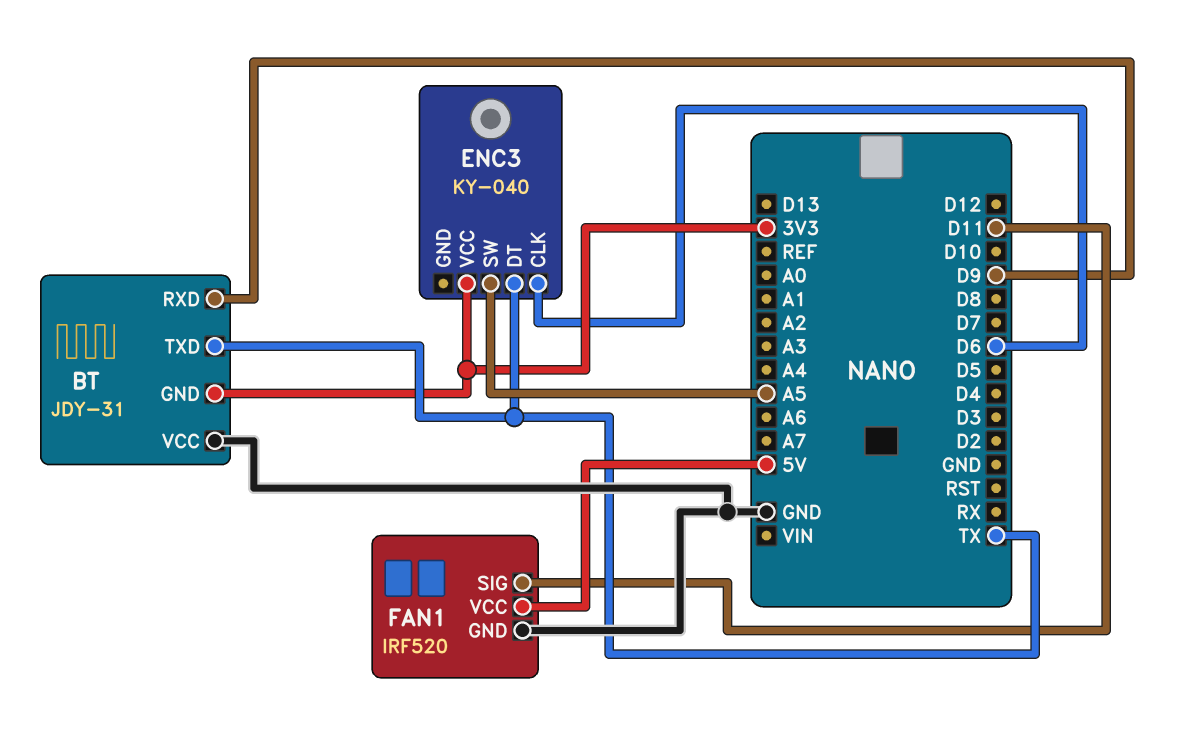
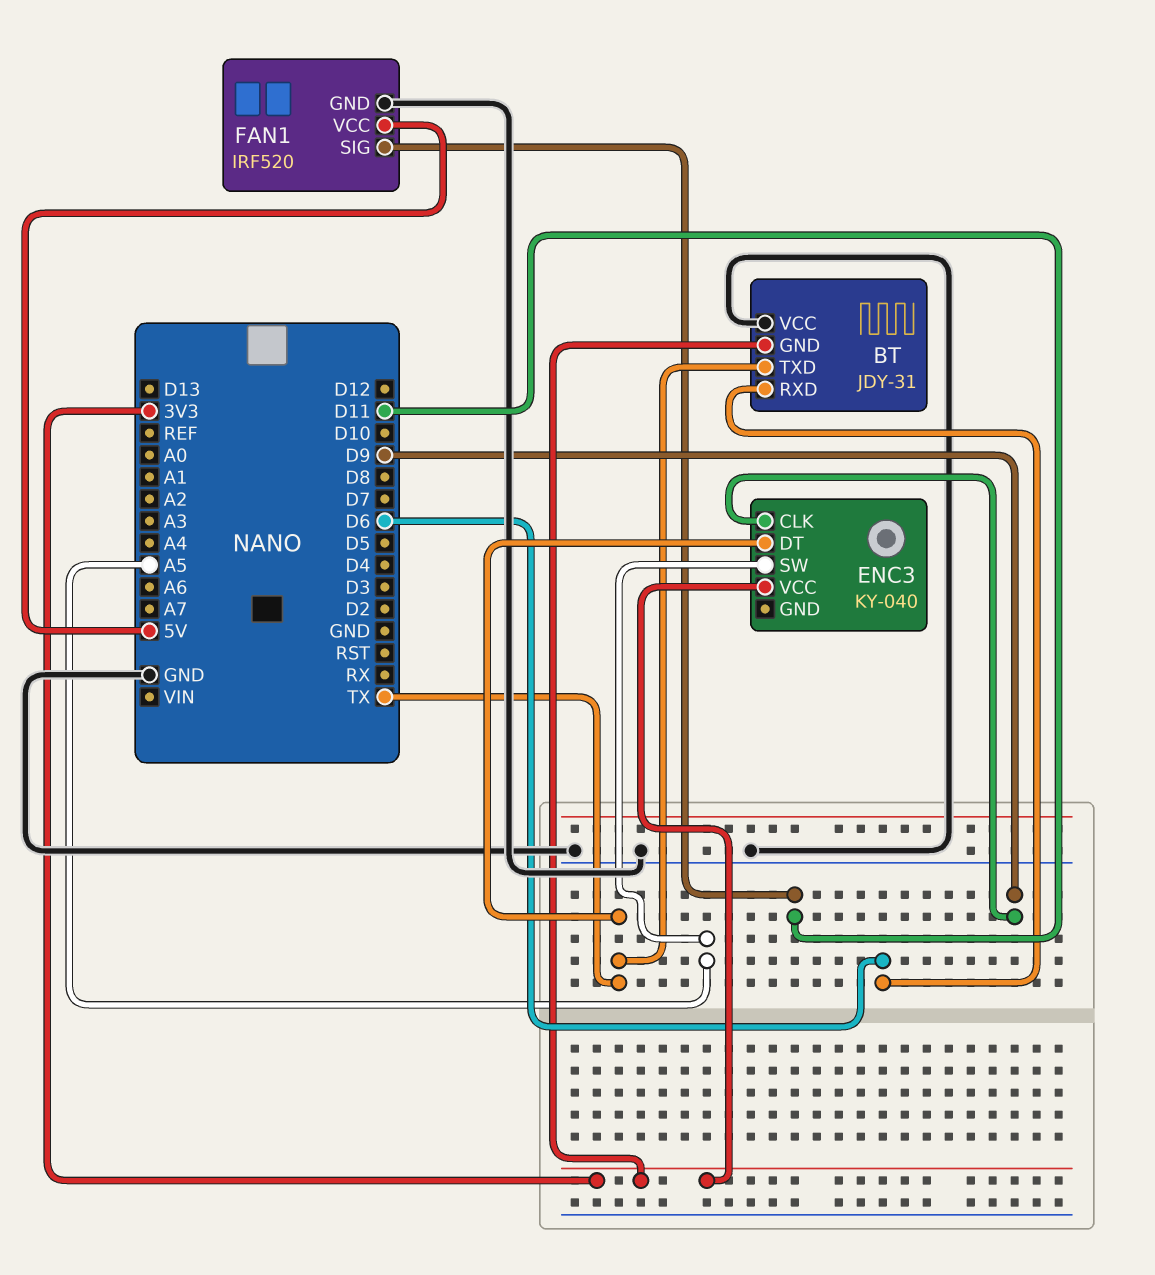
BT pin RXD: D9 -> D6
ENC3 pin CLK: D6 -> D9

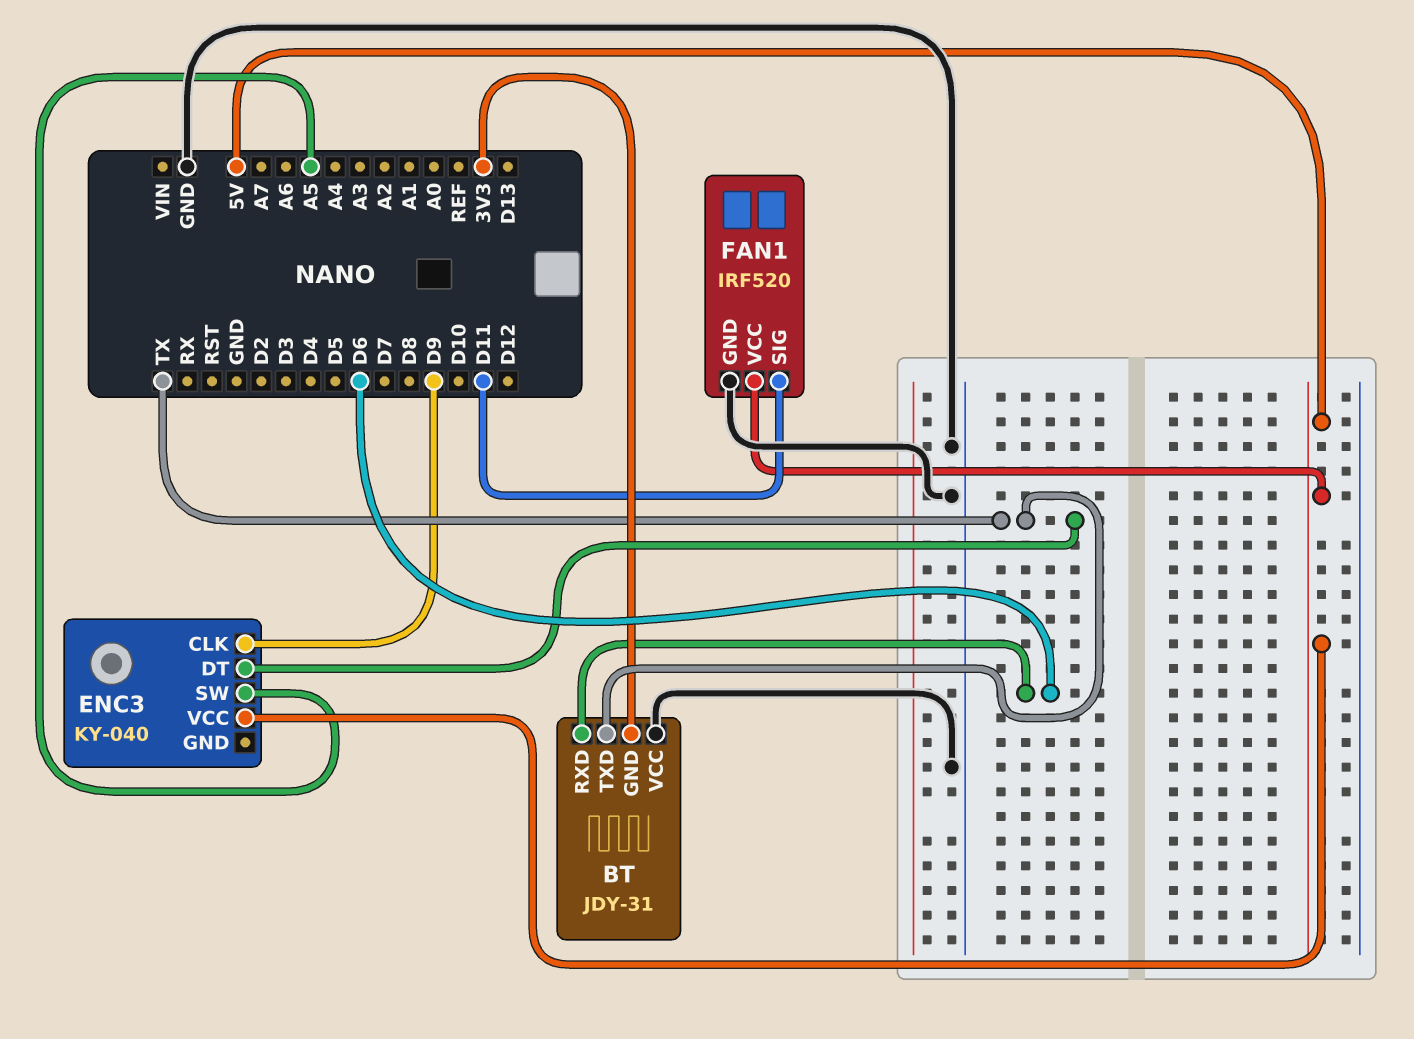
ENC3 pin VCC: 3V3 -> 5V

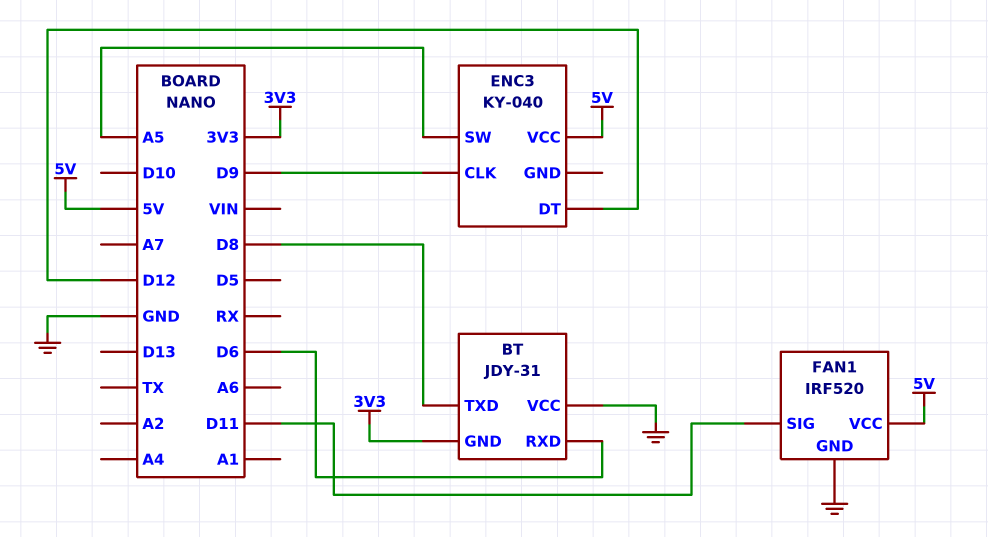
BT pin TXD: TX -> D8
ENC3 pin DT: TX -> D12

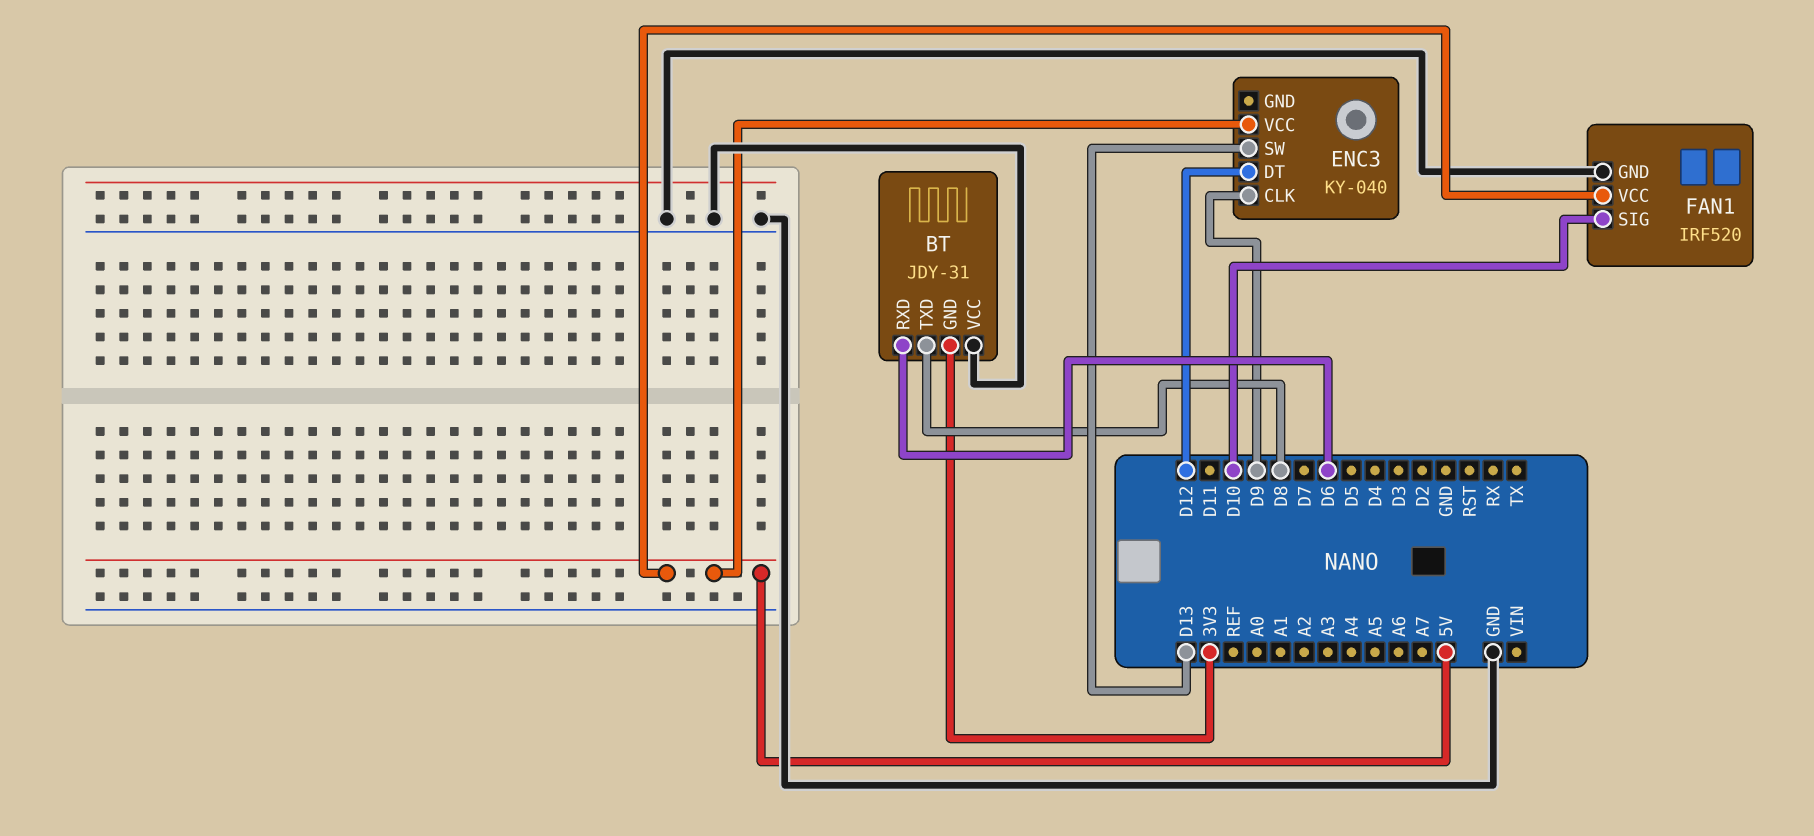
ENC3 pin SW: A5 -> D13
FAN1 pin SIG: D11 -> D10

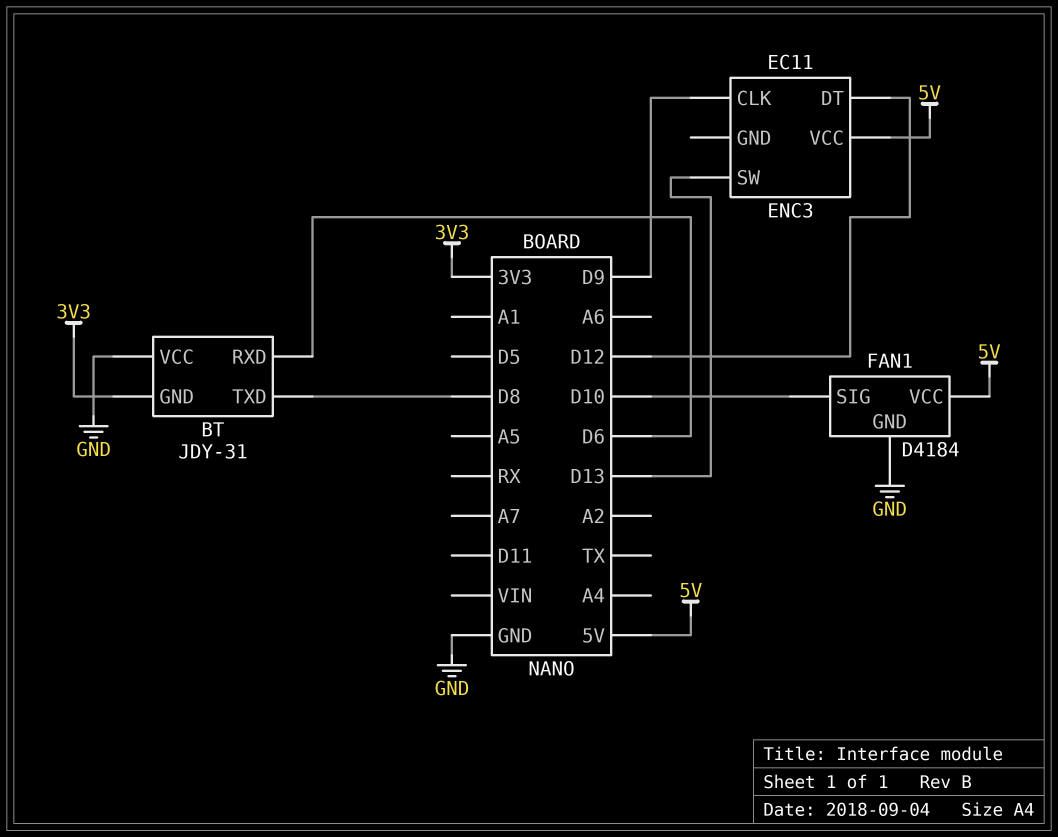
ENC3: KY-040 -> EC11
FAN1: IRF520 -> D4184

